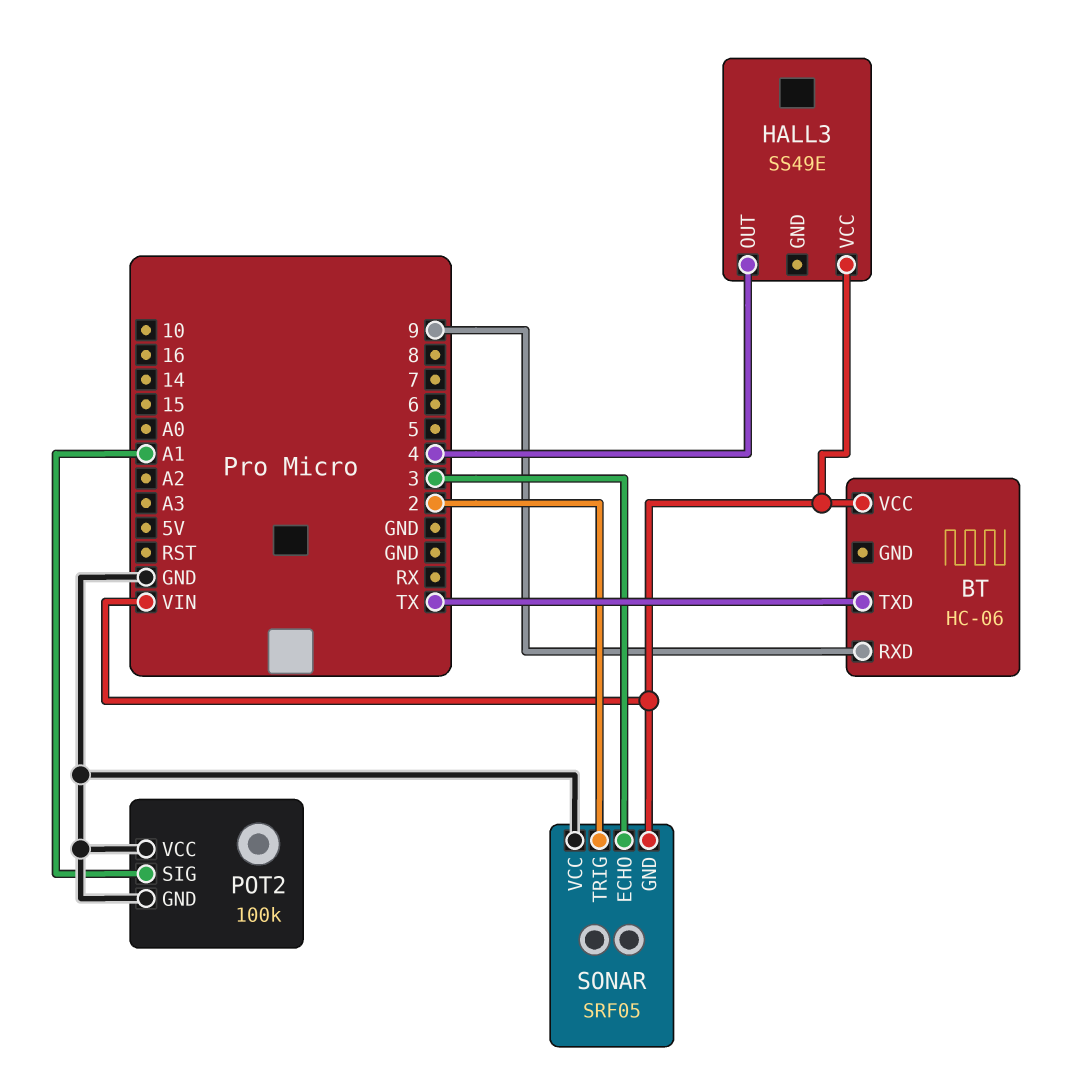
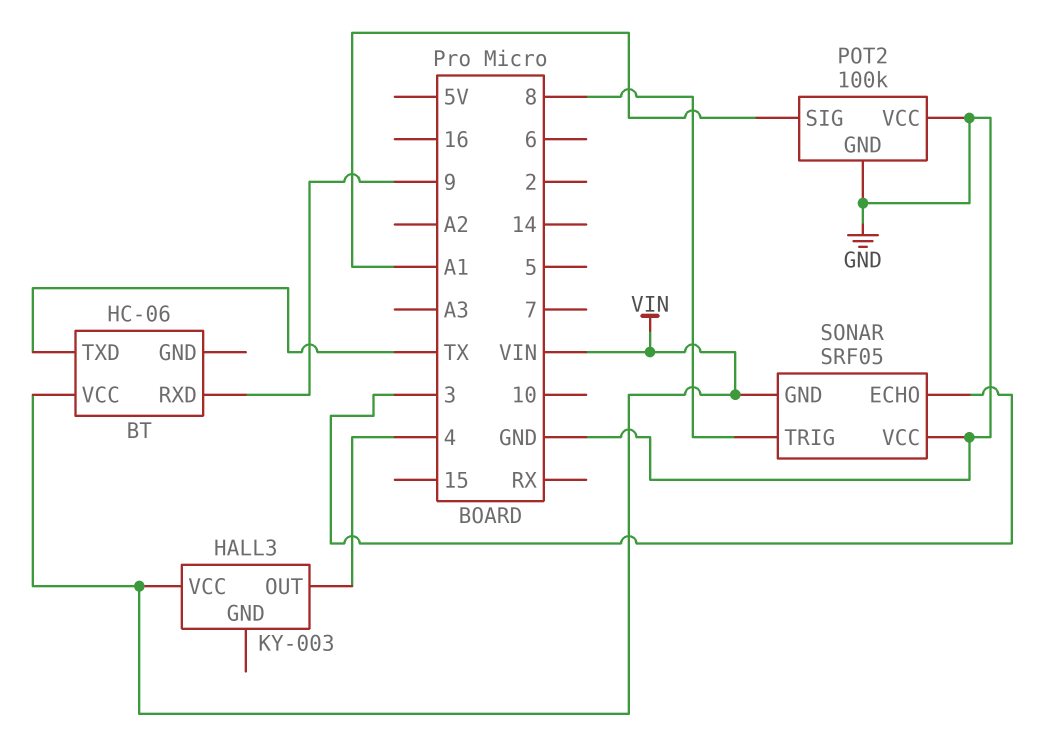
HALL3: SS49E -> KY-003
SONAR pin TRIG: 2 -> 8

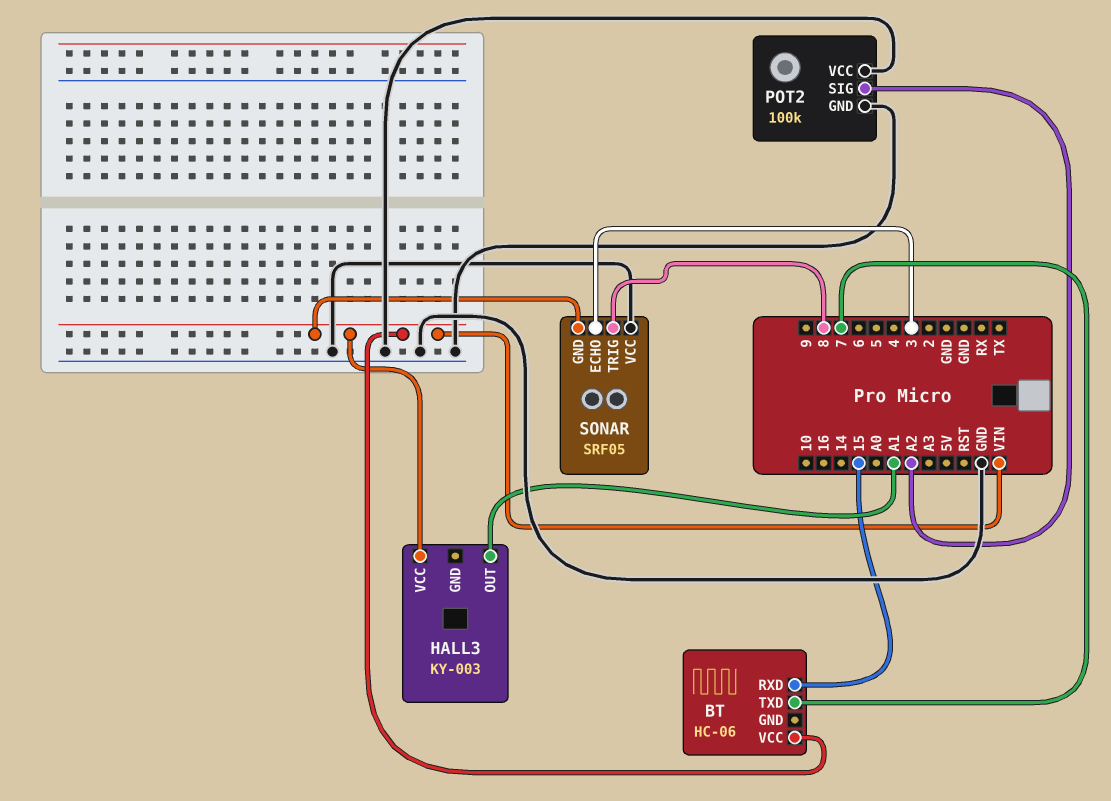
BT pin RXD: 9 -> 15
BT pin TXD: TX -> 7
HALL3 pin OUT: 4 -> A1
POT2 pin SIG: A1 -> A2

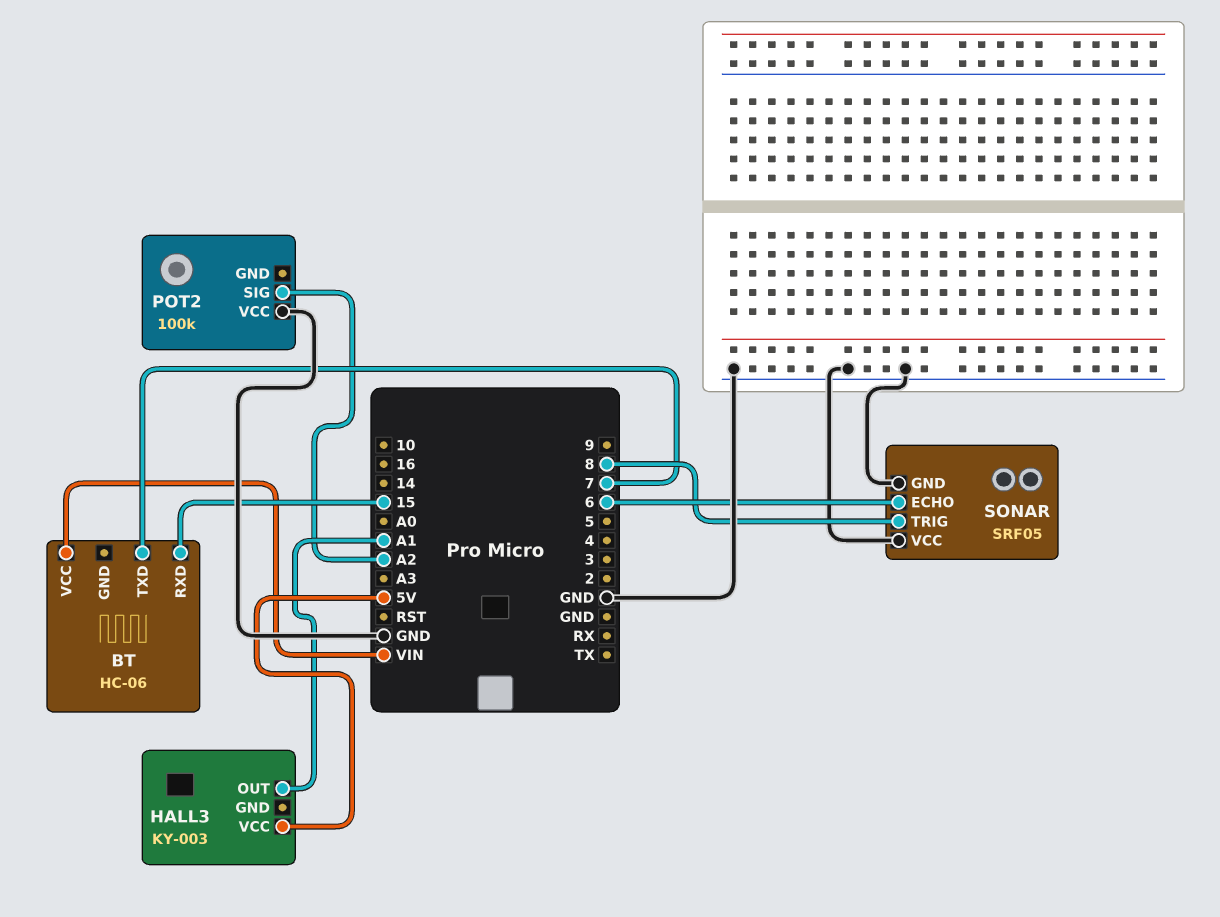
HALL3 pin VCC: VIN -> 5V
POT2 pin GND: GND -> none
SONAR pin ECHO: 3 -> 6
SONAR pin GND: VIN -> GND

